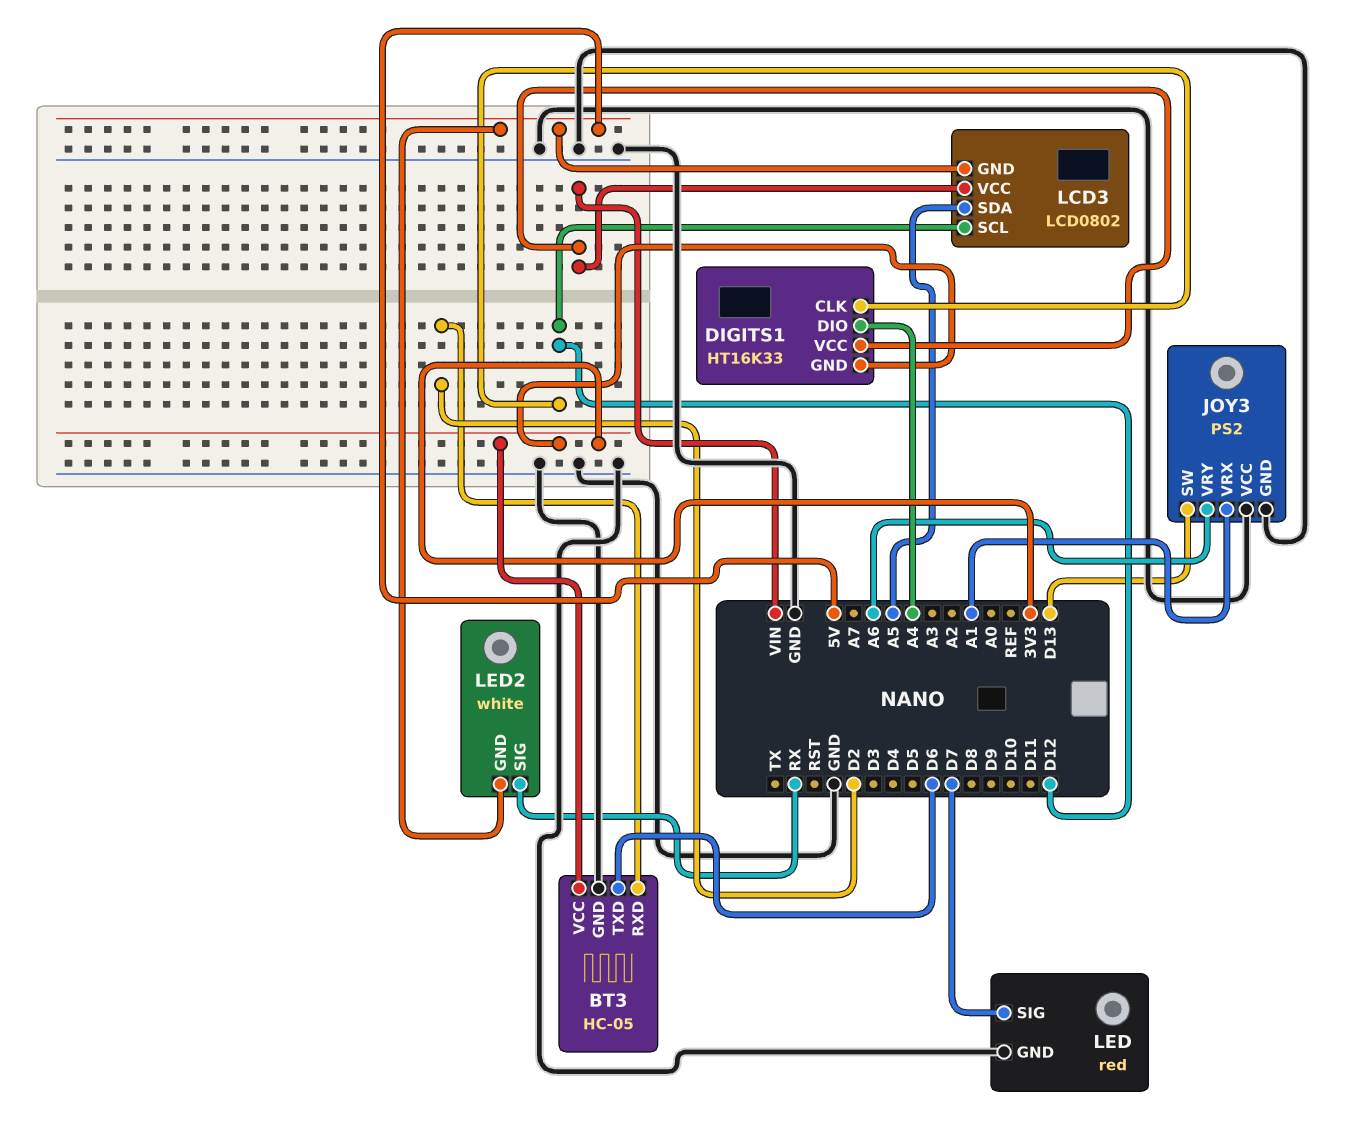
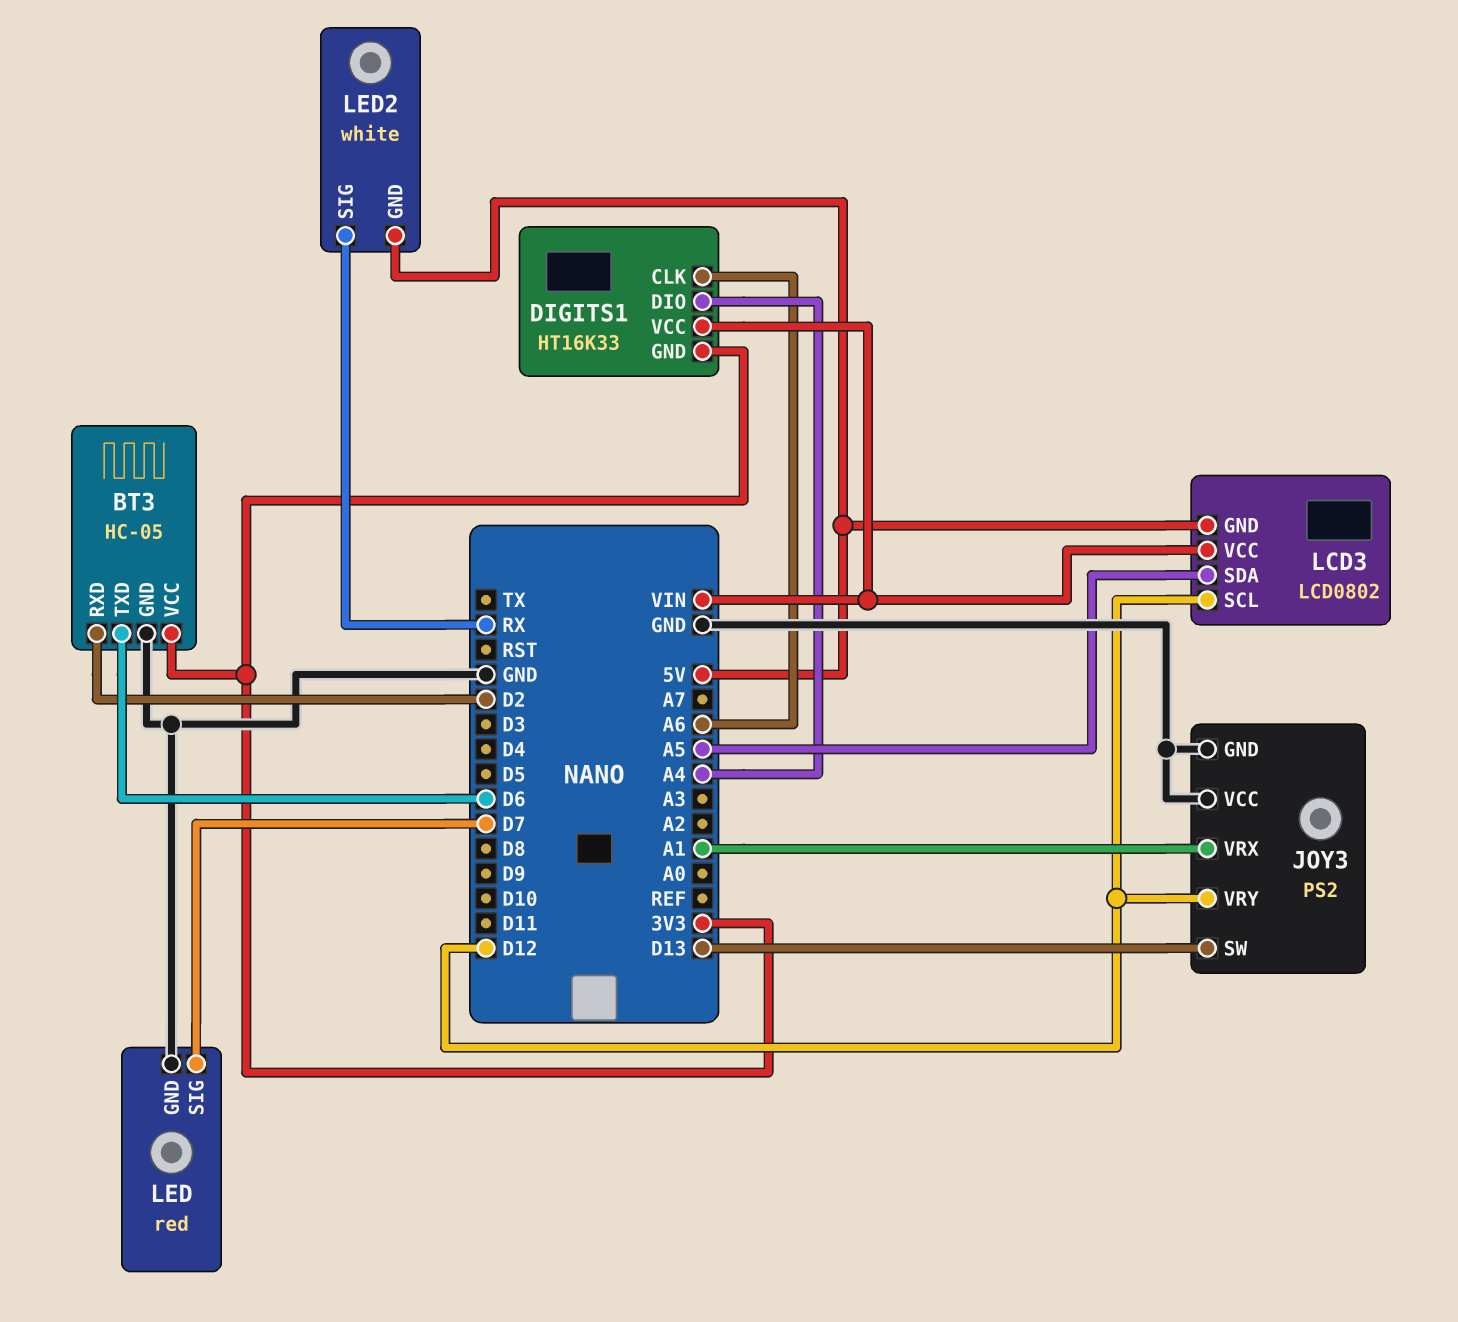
DIGITS1 pin CLK: D12 -> A6
JOY3 pin VRY: A6 -> D12

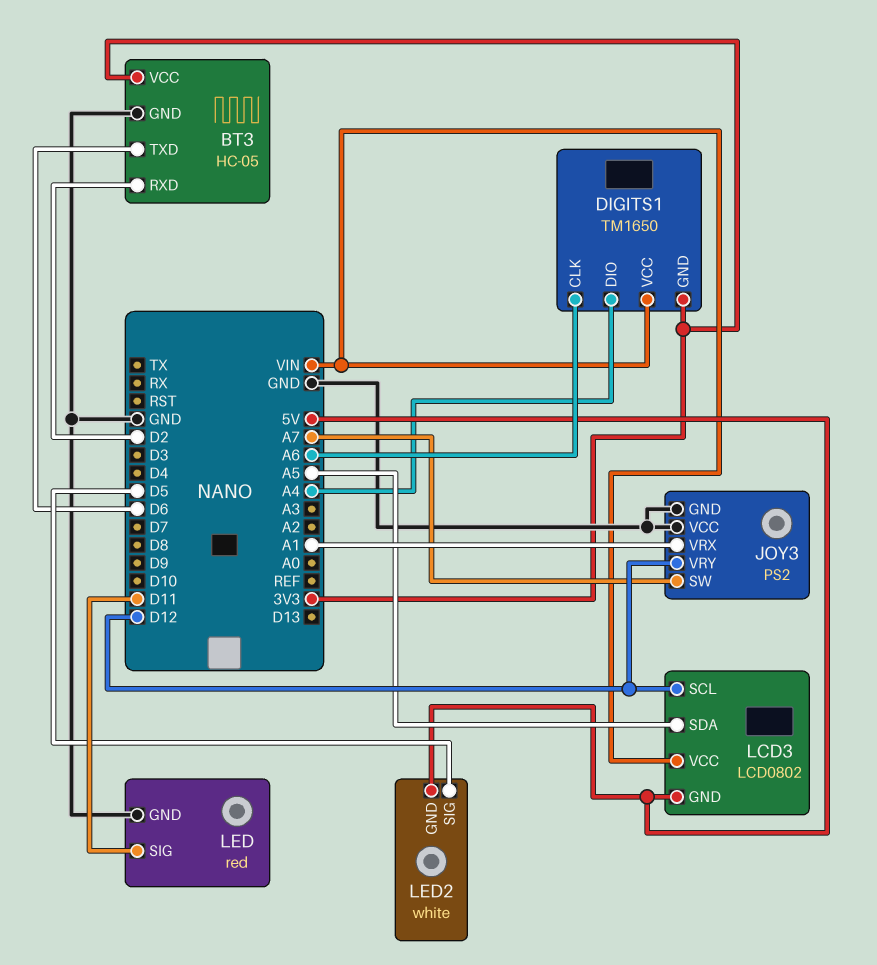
DIGITS1: HT16K33 -> TM1650
JOY3 pin SW: D13 -> A7
LED pin SIG: D7 -> D11
LED2 pin SIG: RX -> D5

